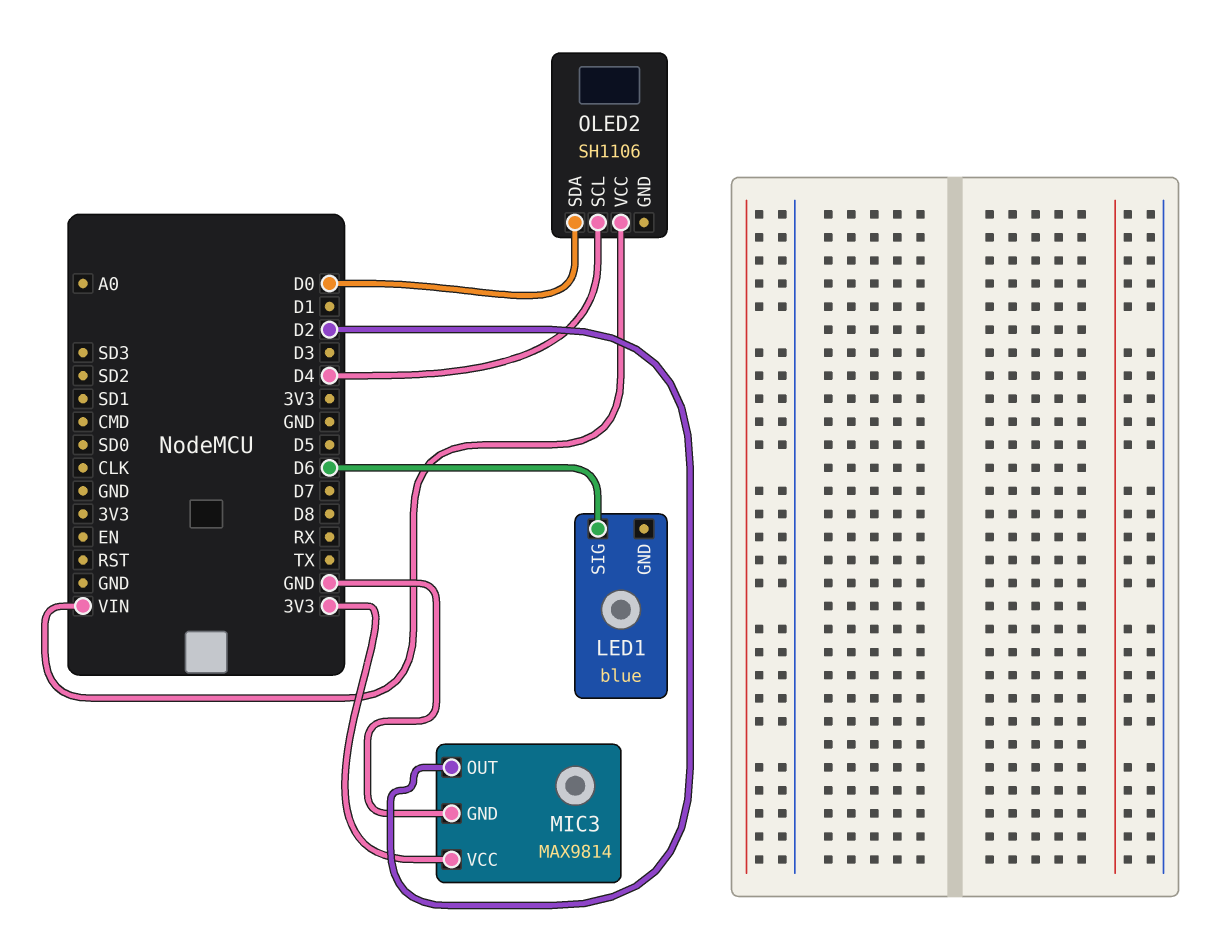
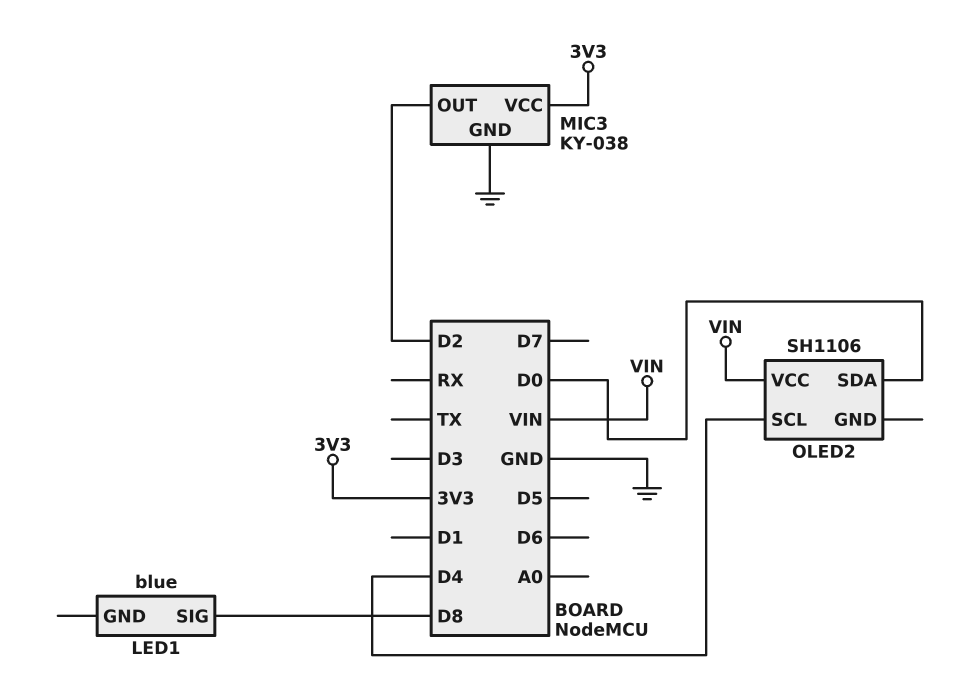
LED1 pin SIG: D6 -> D8
MIC3: MAX9814 -> KY-038

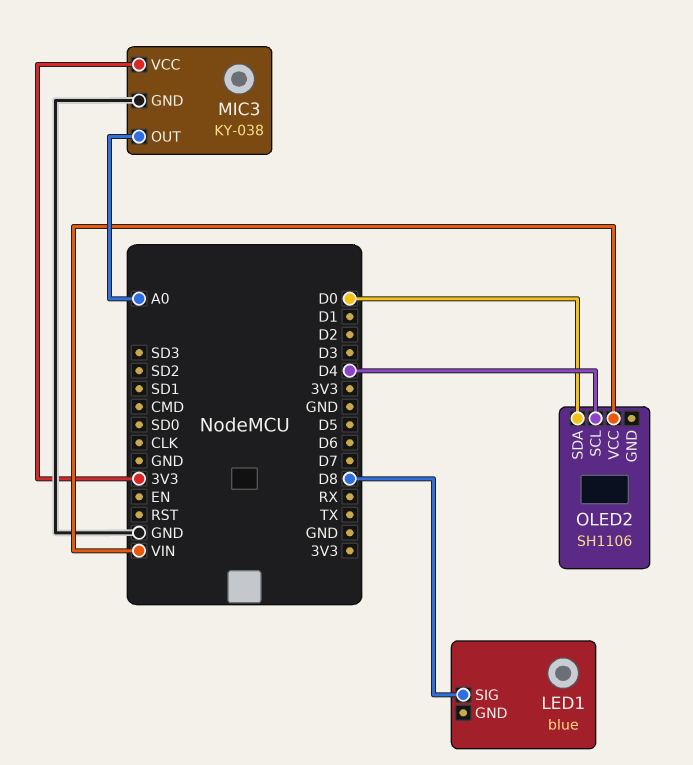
MIC3 pin OUT: D2 -> A0

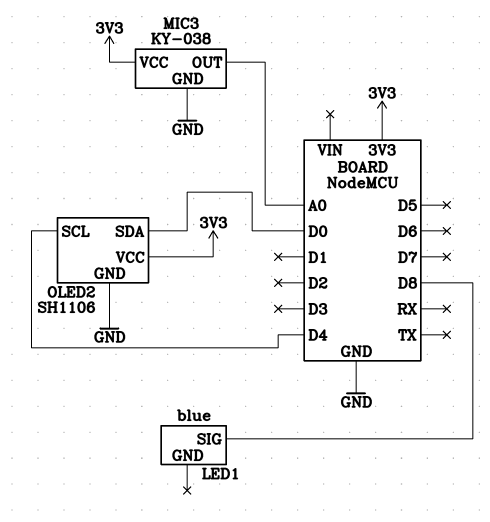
OLED2 pin GND: none -> GND
OLED2 pin VCC: VIN -> 3V3

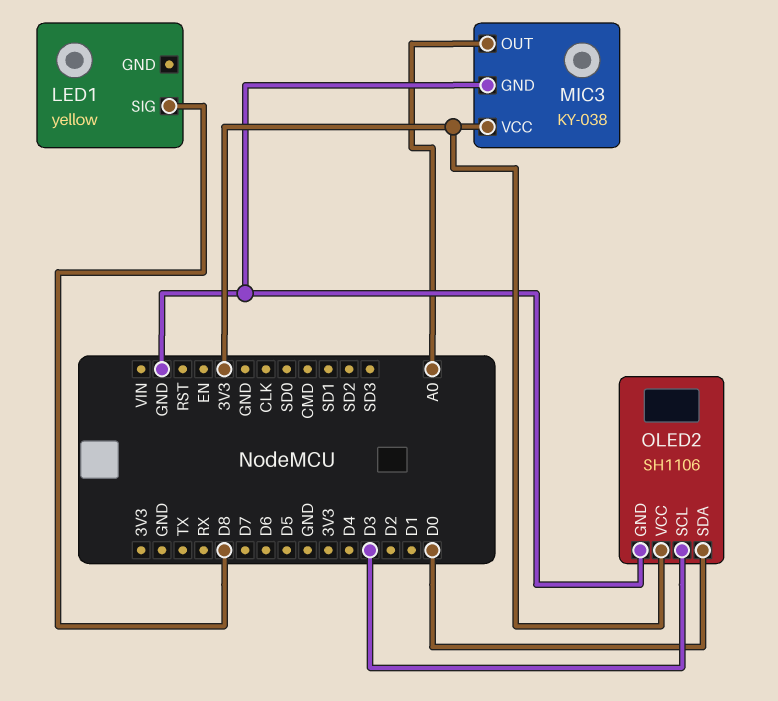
LED1: blue -> yellow
OLED2 pin SCL: D4 -> D3

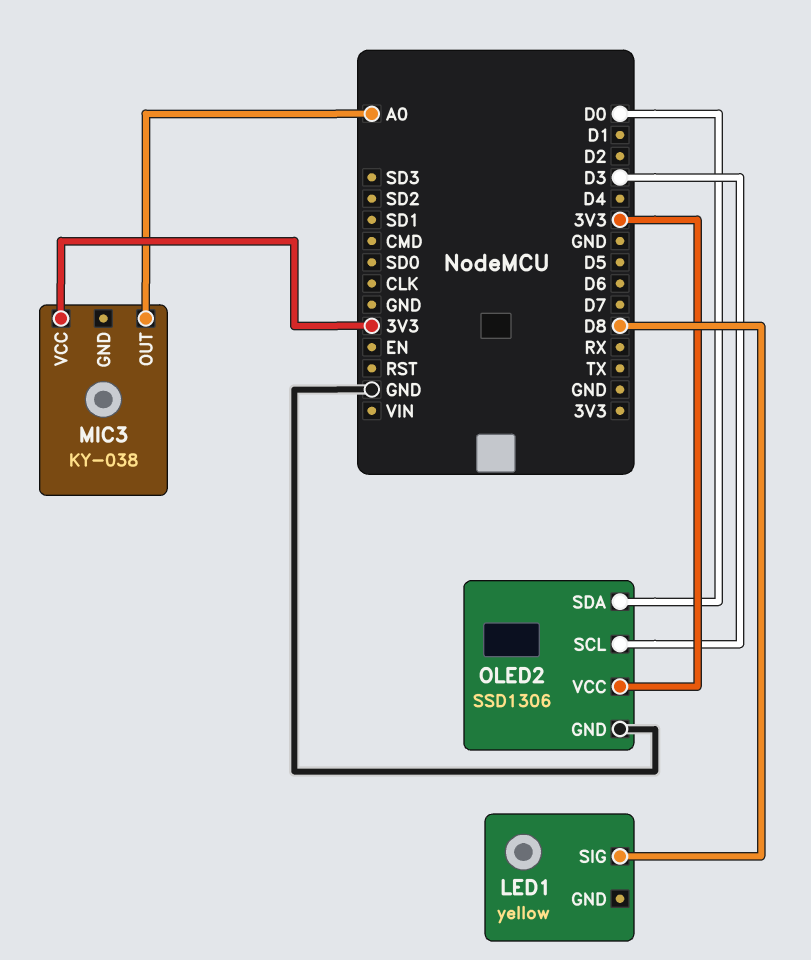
MIC3 pin GND: GND -> none
OLED2: SH1106 -> SSD1306

